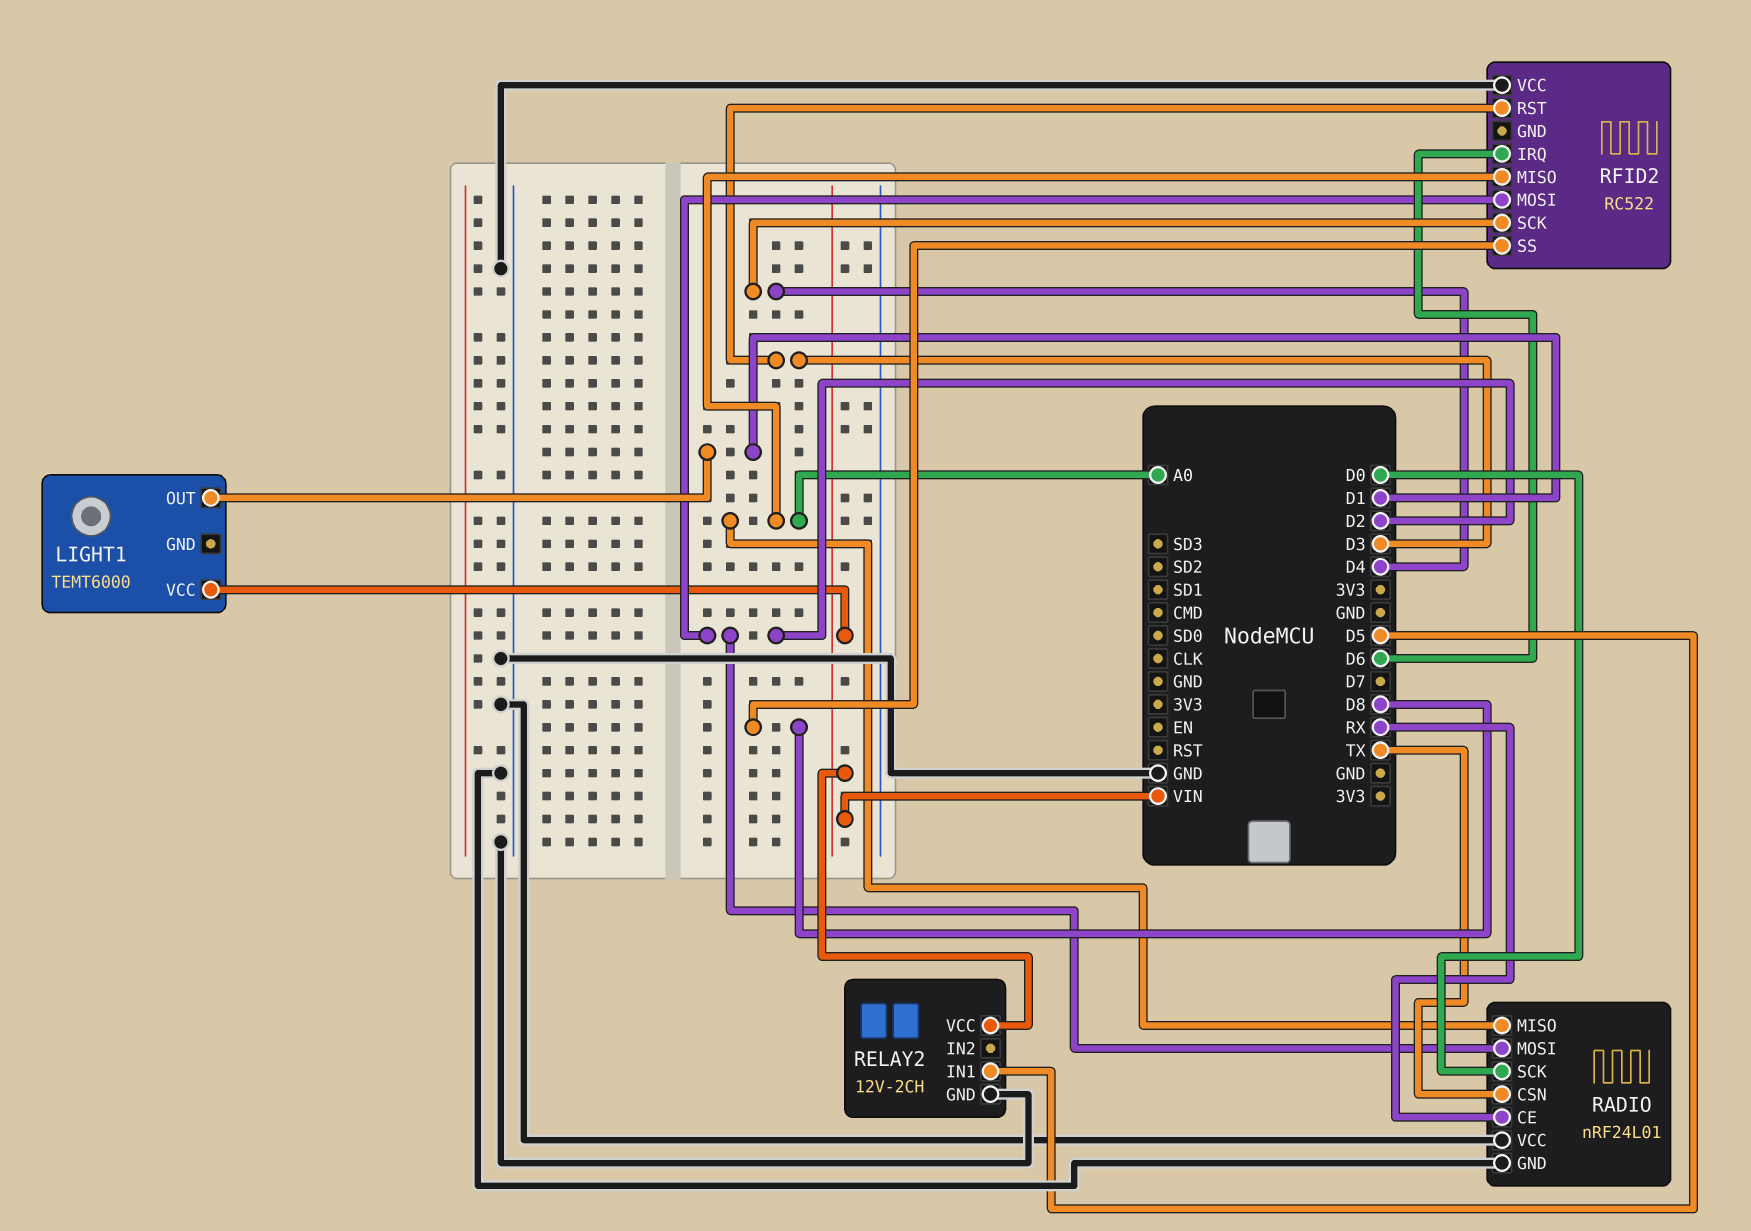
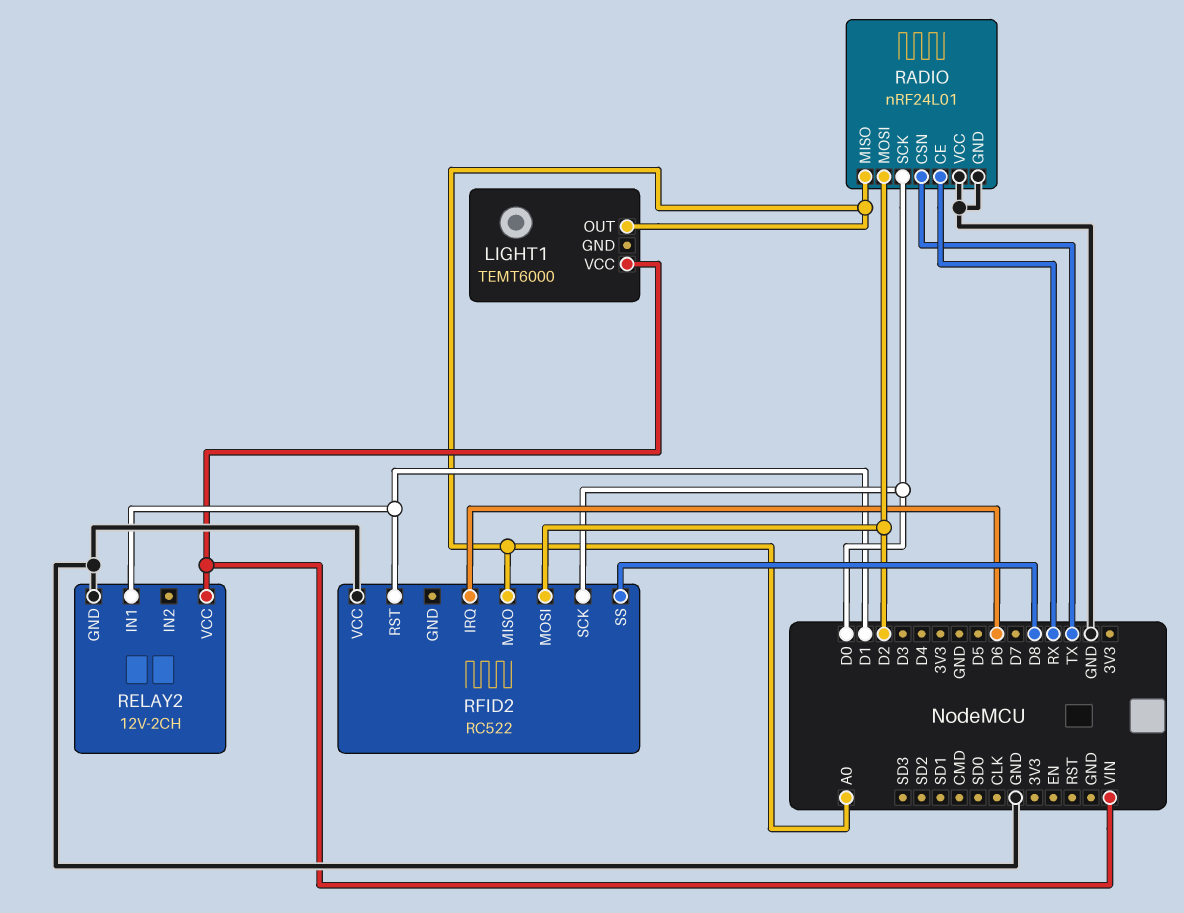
LIGHT1 pin OUT: D1 -> A0
RELAY2 pin IN1: D5 -> D1
RFID2 pin RST: D3 -> D1
RFID2 pin SCK: D4 -> D0

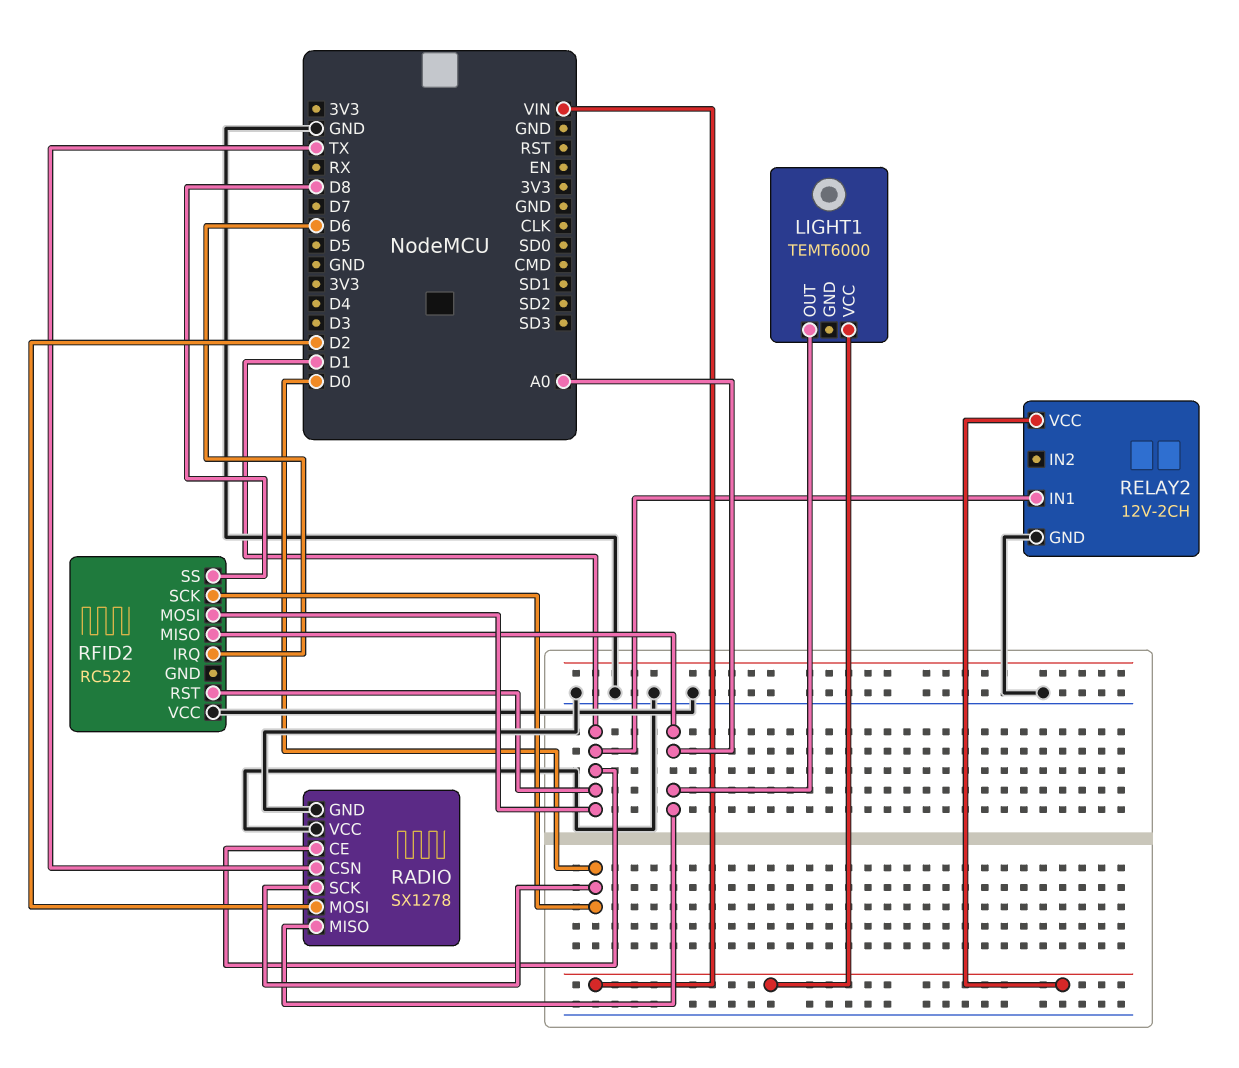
RADIO: nRF24L01 -> SX1278
RADIO pin CE: RX -> D1
RFID2 pin MOSI: D2 -> D1

